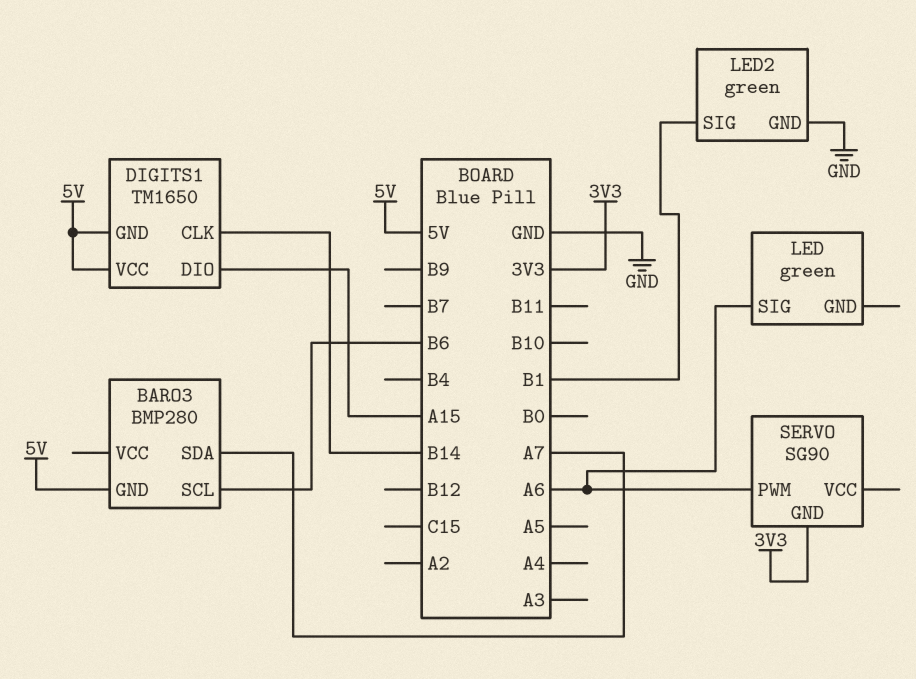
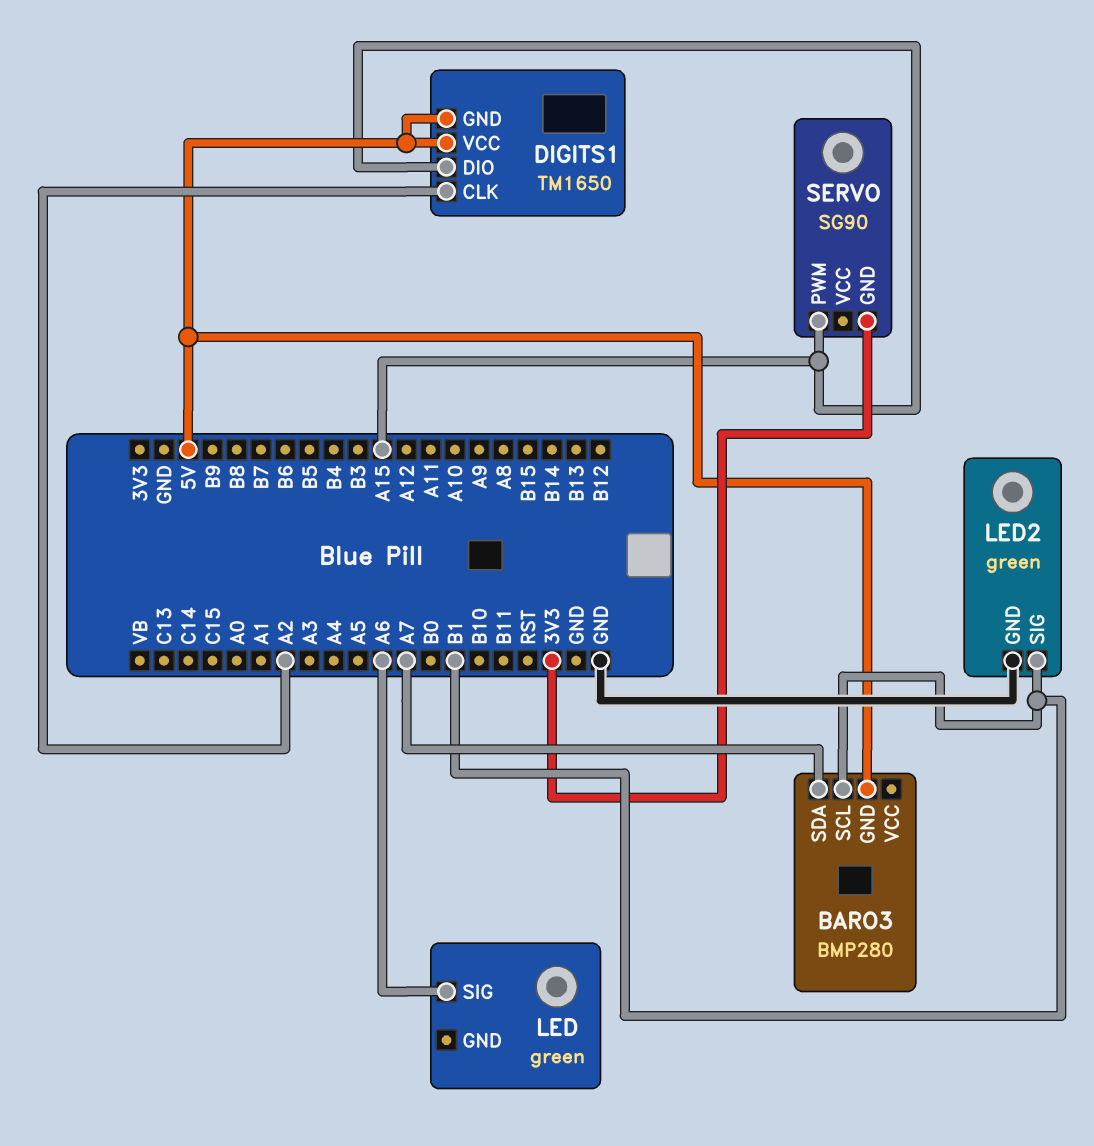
BARO3 pin SCL: B6 -> B1
DIGITS1 pin CLK: B14 -> A2
SERVO pin PWM: A6 -> A15

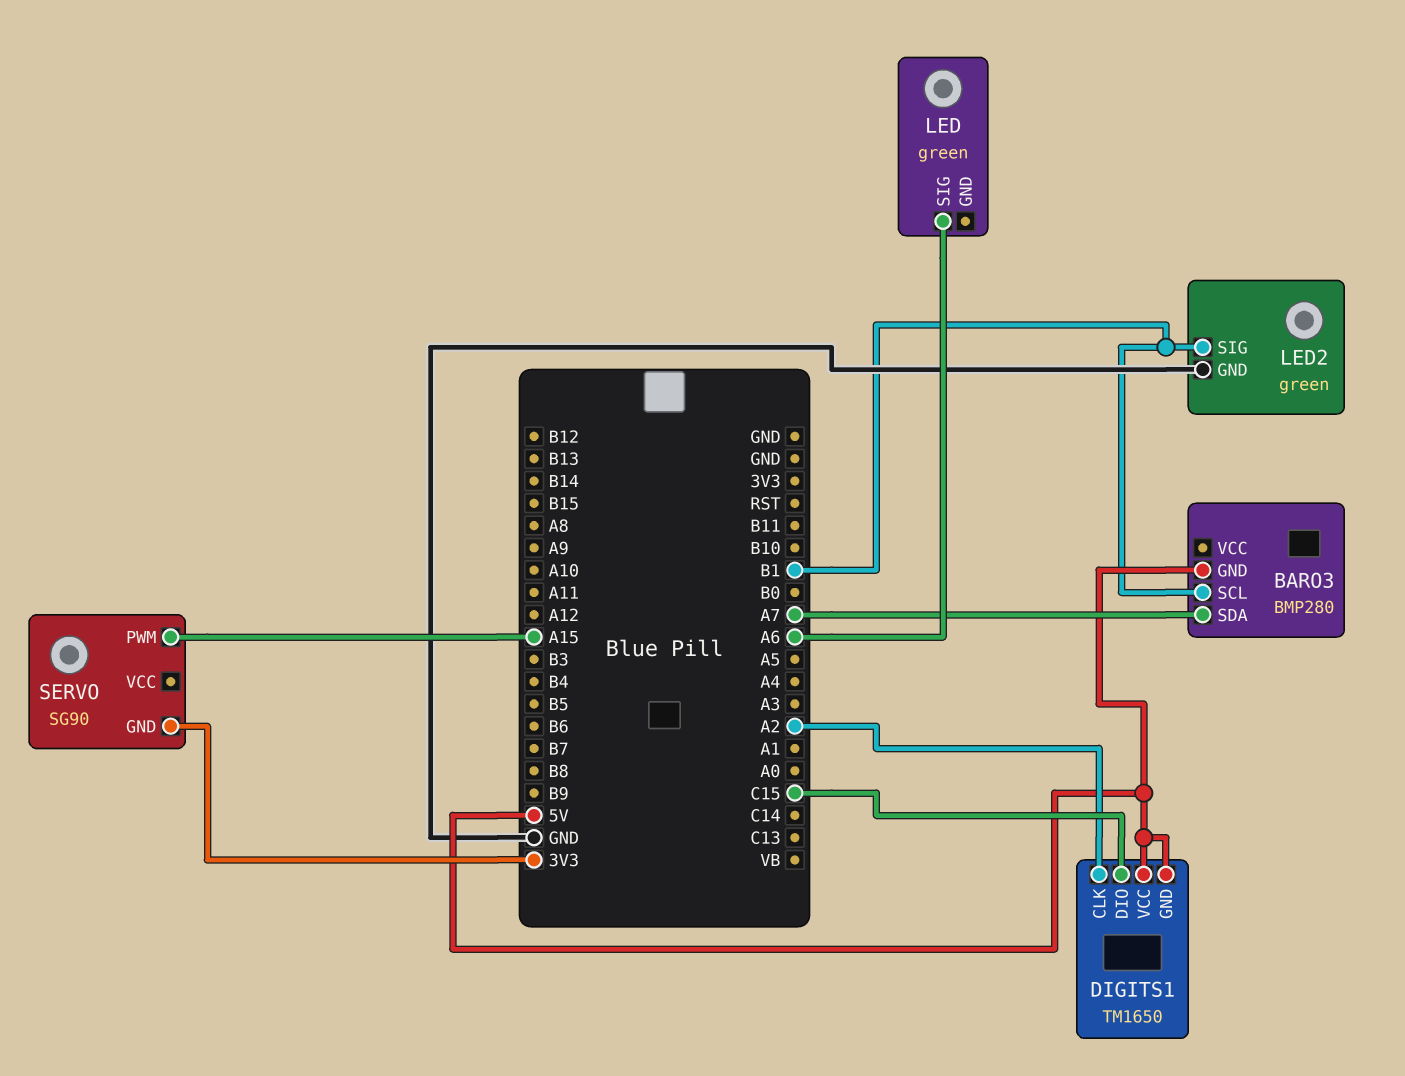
DIGITS1 pin DIO: A15 -> C15

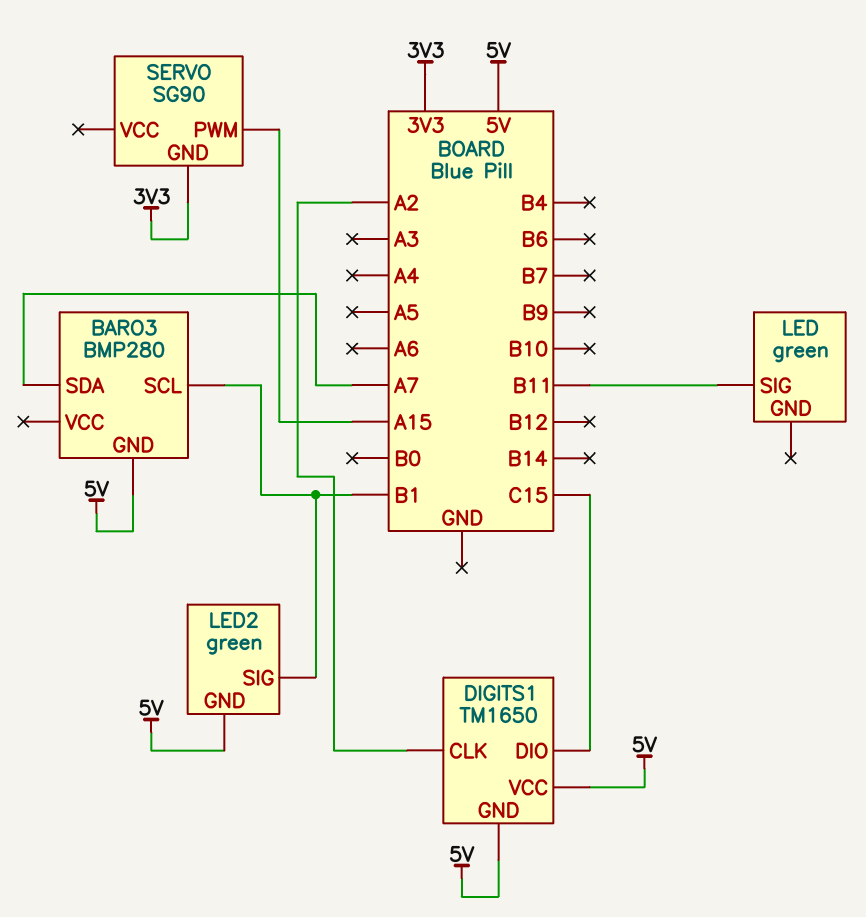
LED pin SIG: A6 -> B11
LED2 pin GND: GND -> 5V

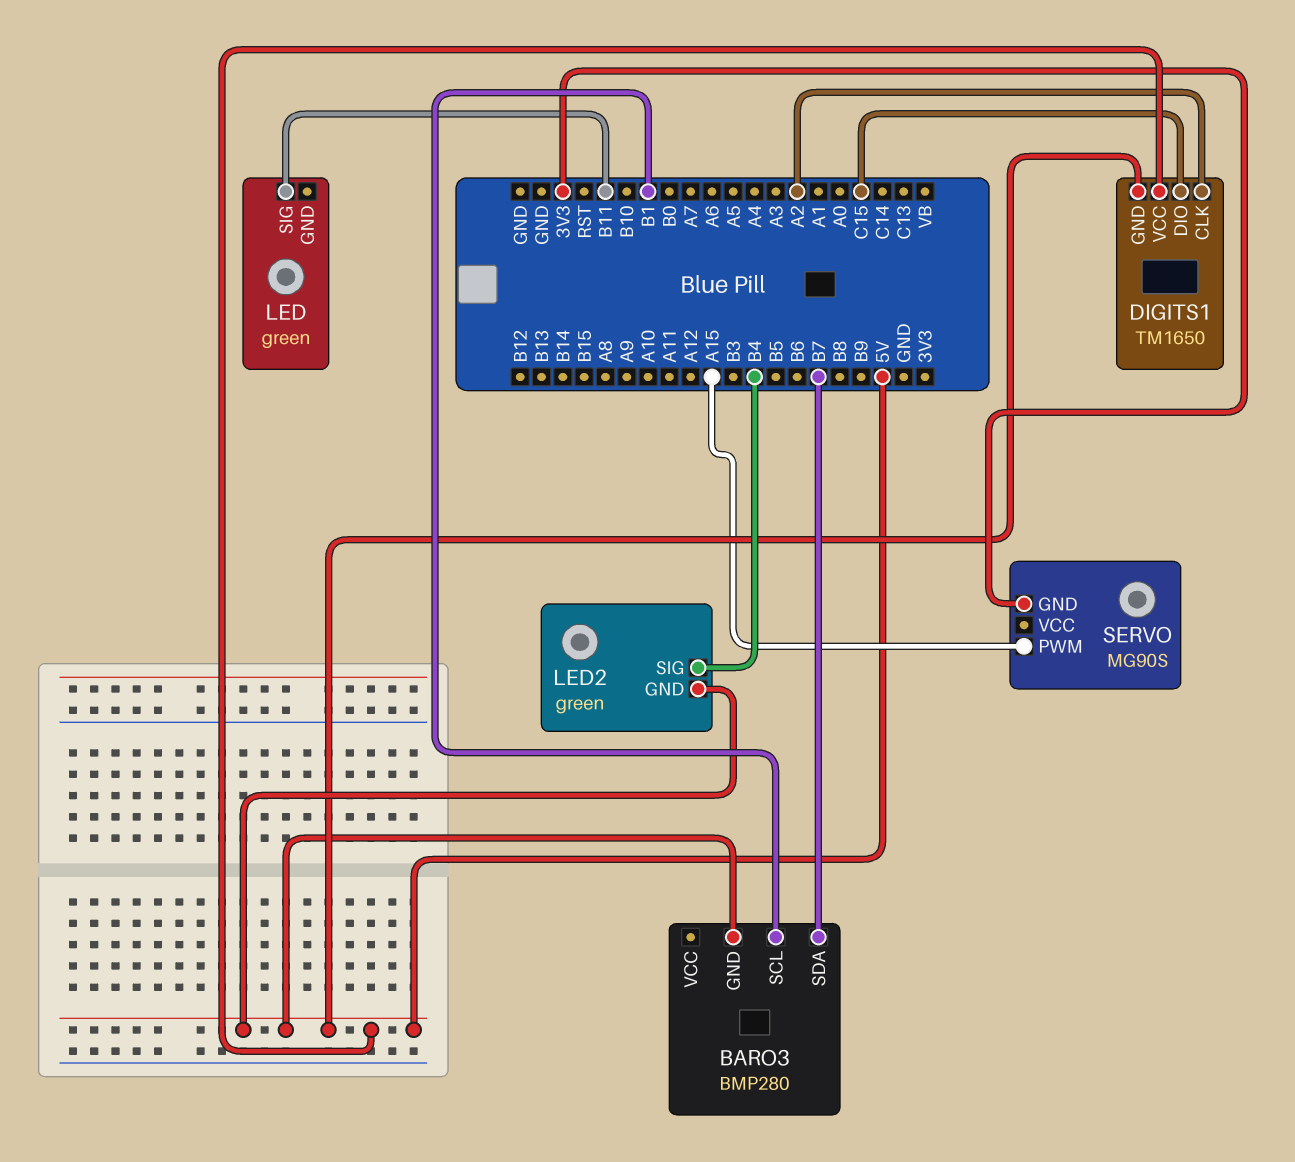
BARO3 pin SDA: A7 -> B7
LED2 pin SIG: B1 -> B4
SERVO: SG90 -> MG90S

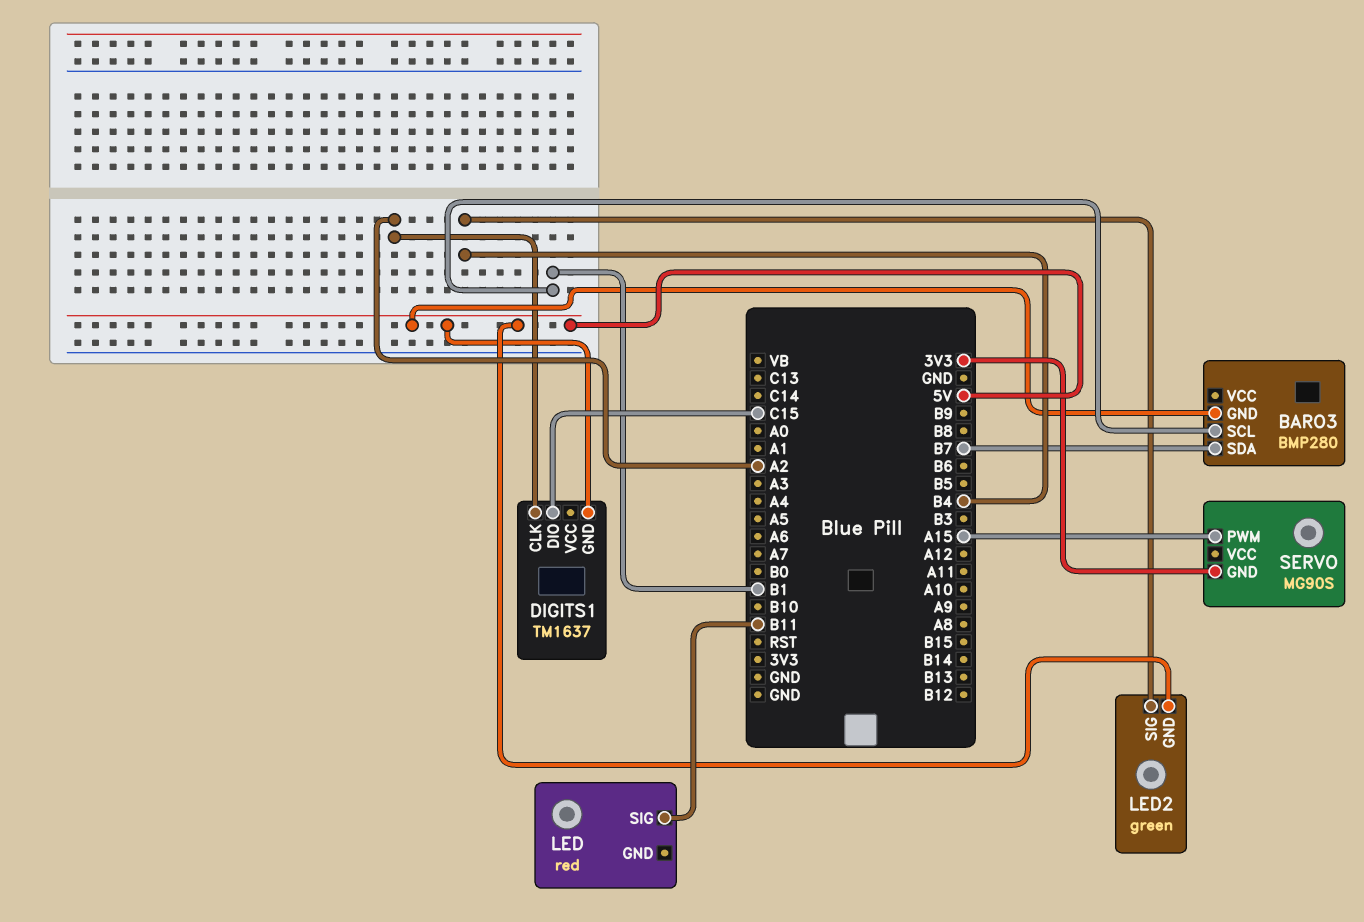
DIGITS1: TM1650 -> TM1637
DIGITS1 pin VCC: 5V -> none
LED: green -> red

